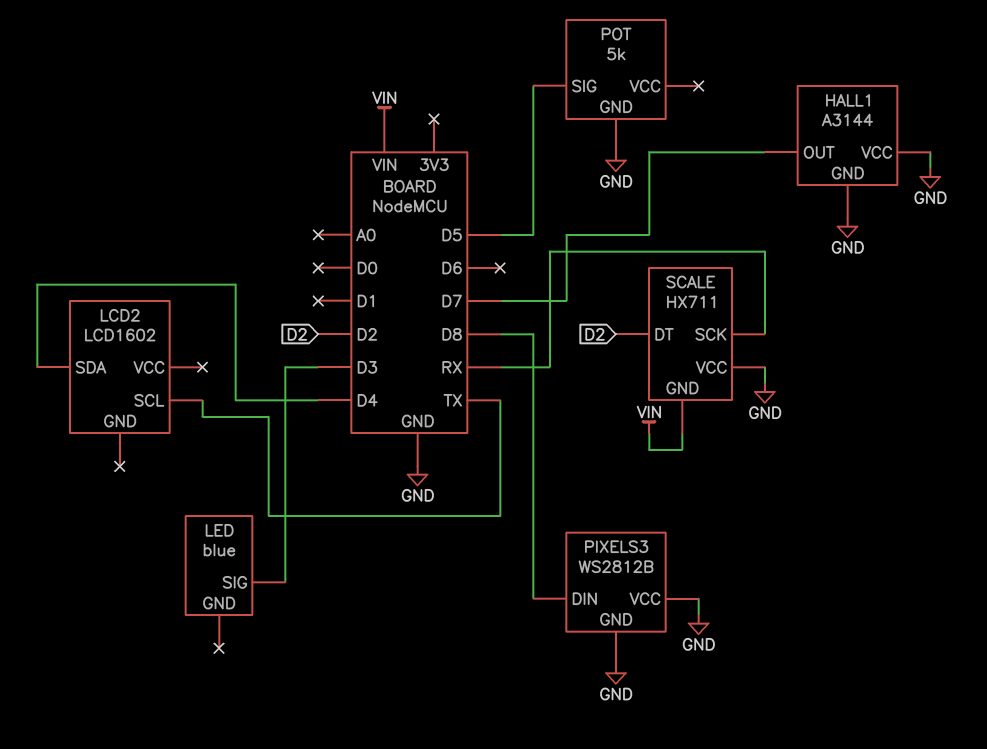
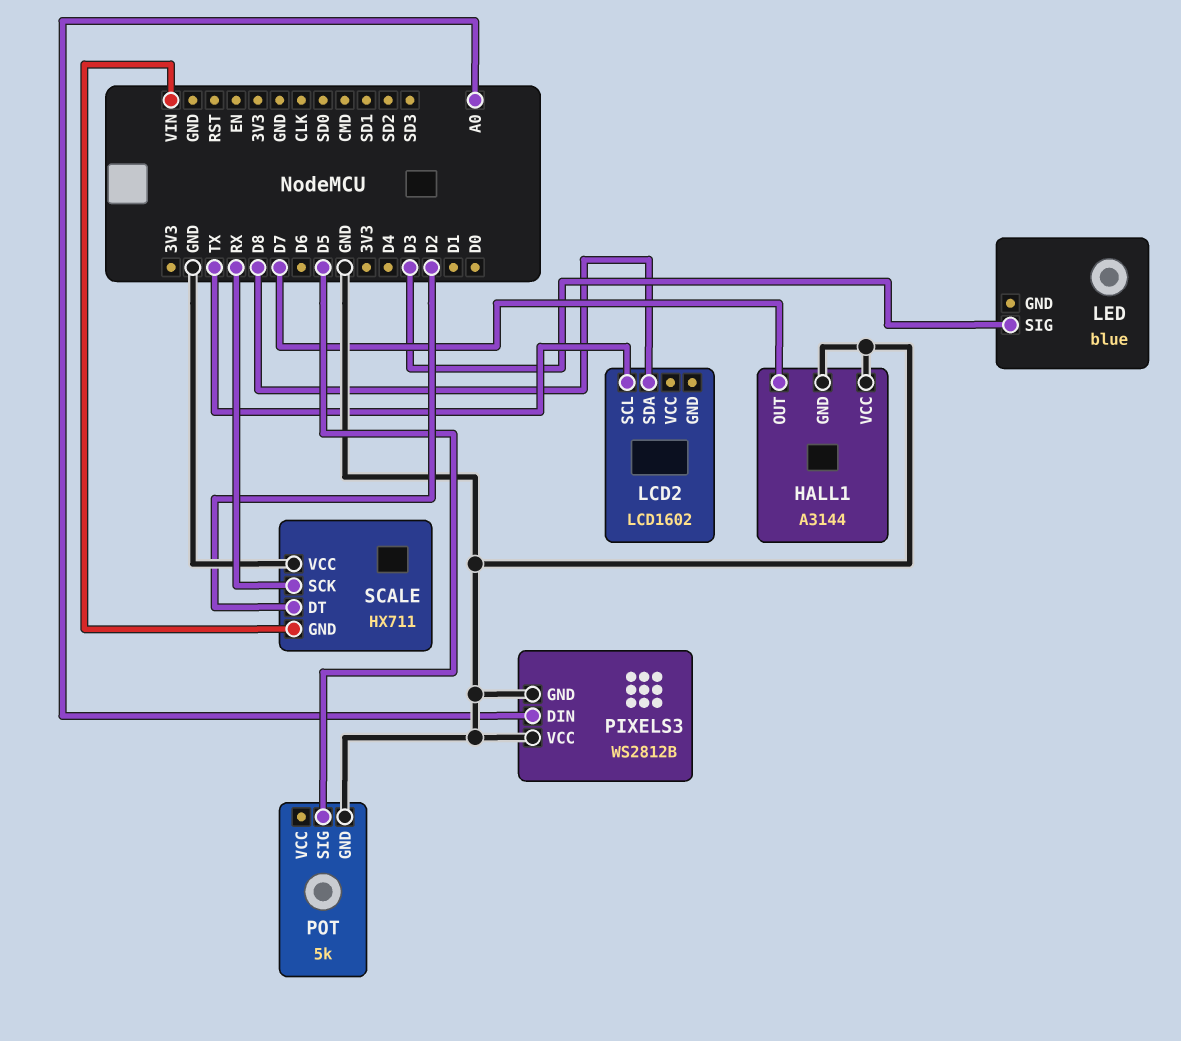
LCD2 pin SDA: D4 -> D8
PIXELS3 pin DIN: D8 -> A0

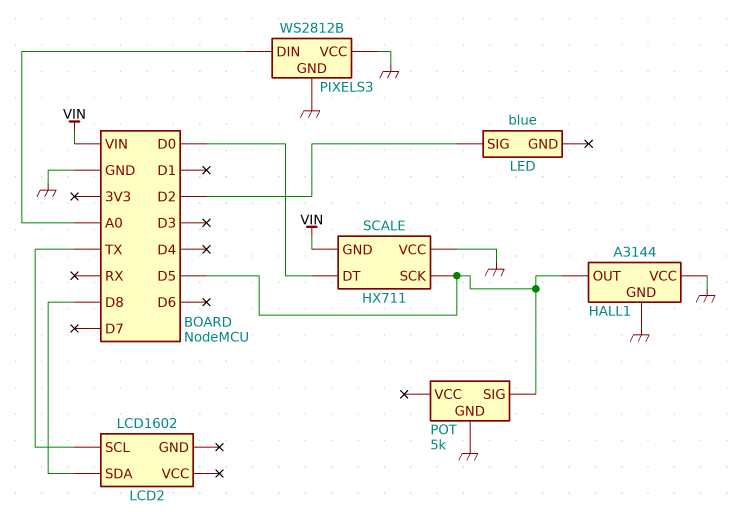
HALL1 pin OUT: D7 -> D5
LED pin SIG: D3 -> D2
SCALE pin DT: D2 -> D0
SCALE pin SCK: RX -> D5

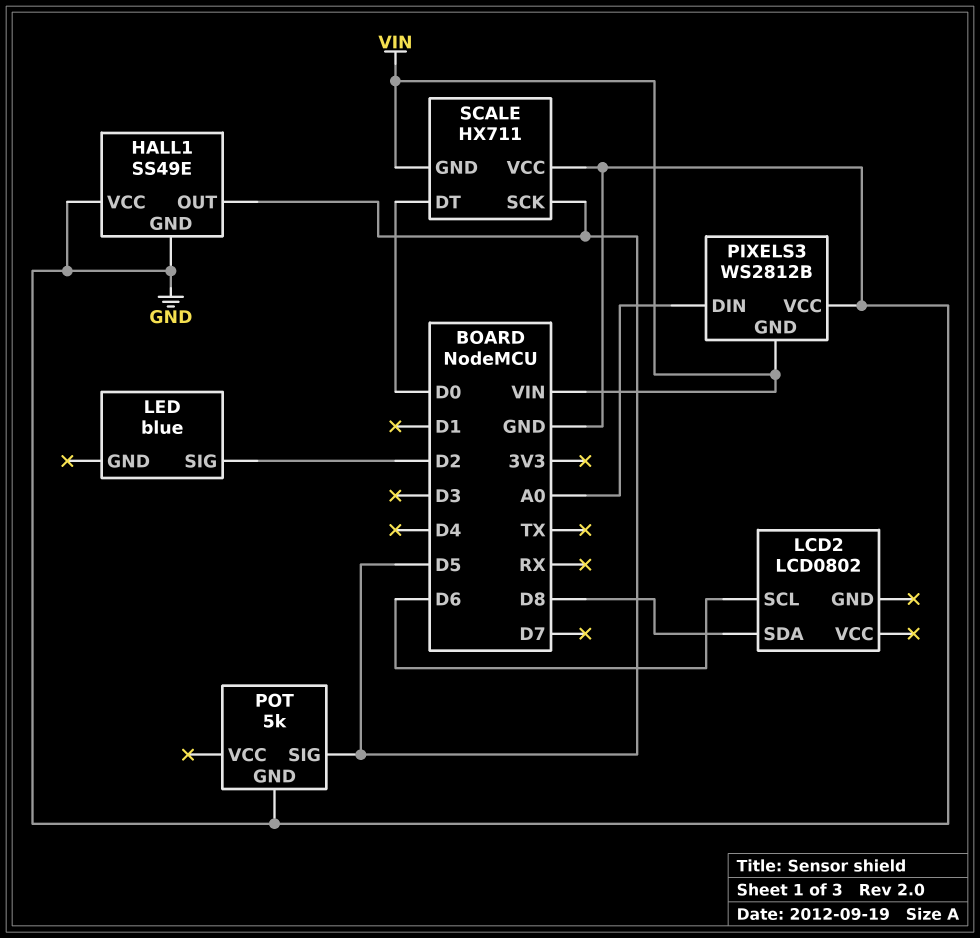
HALL1: A3144 -> SS49E
LCD2: LCD1602 -> LCD0802
LCD2 pin SCL: TX -> D6
PIXELS3 pin GND: GND -> VIN

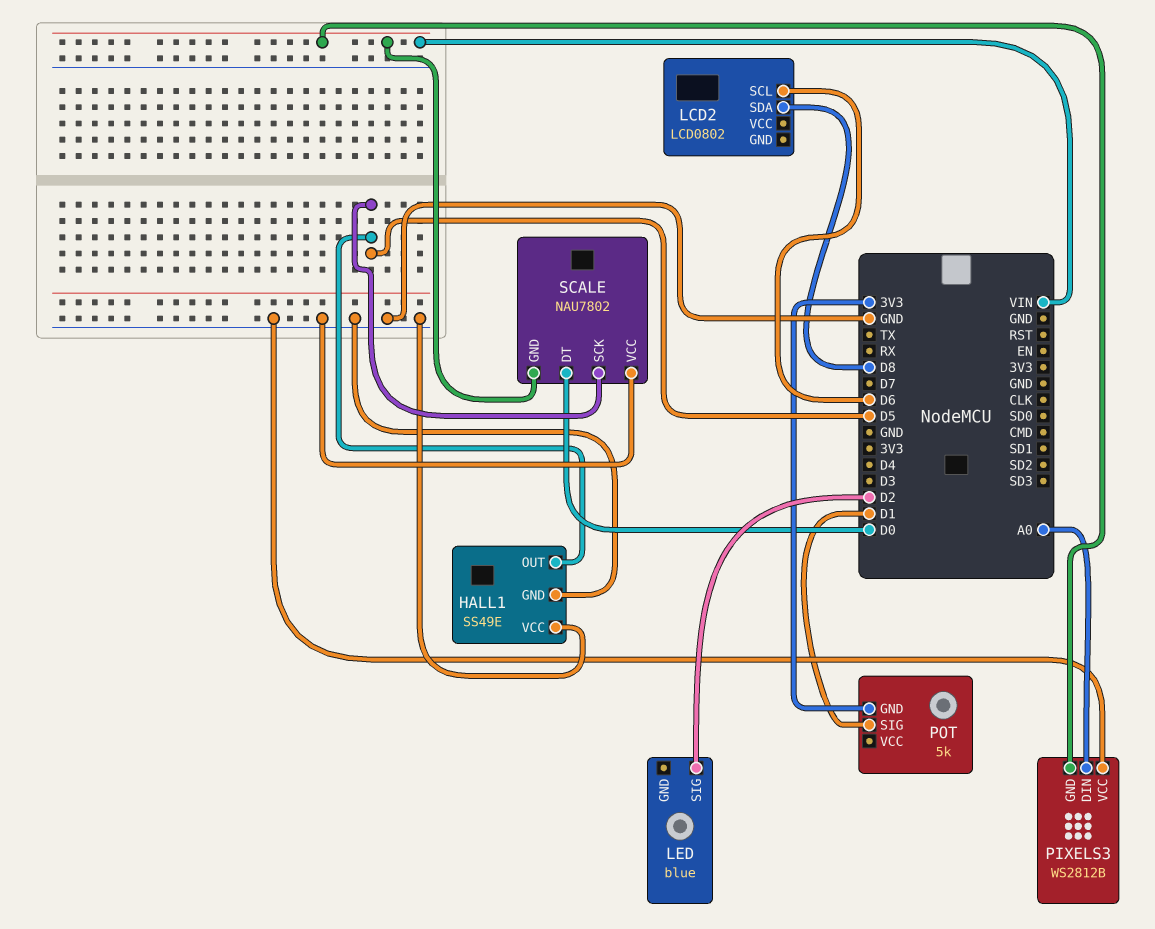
POT pin GND: GND -> 3V3
POT pin SIG: D5 -> D1
SCALE: HX711 -> NAU7802

